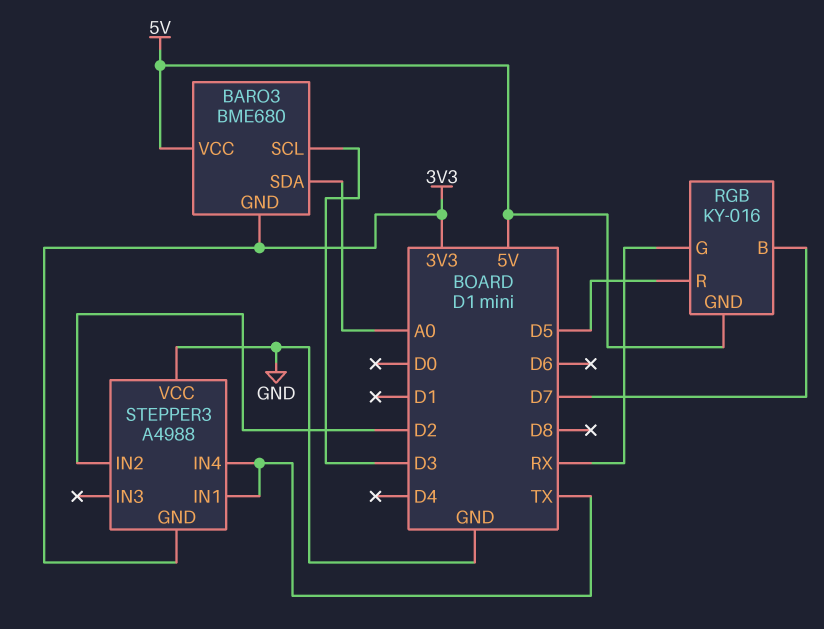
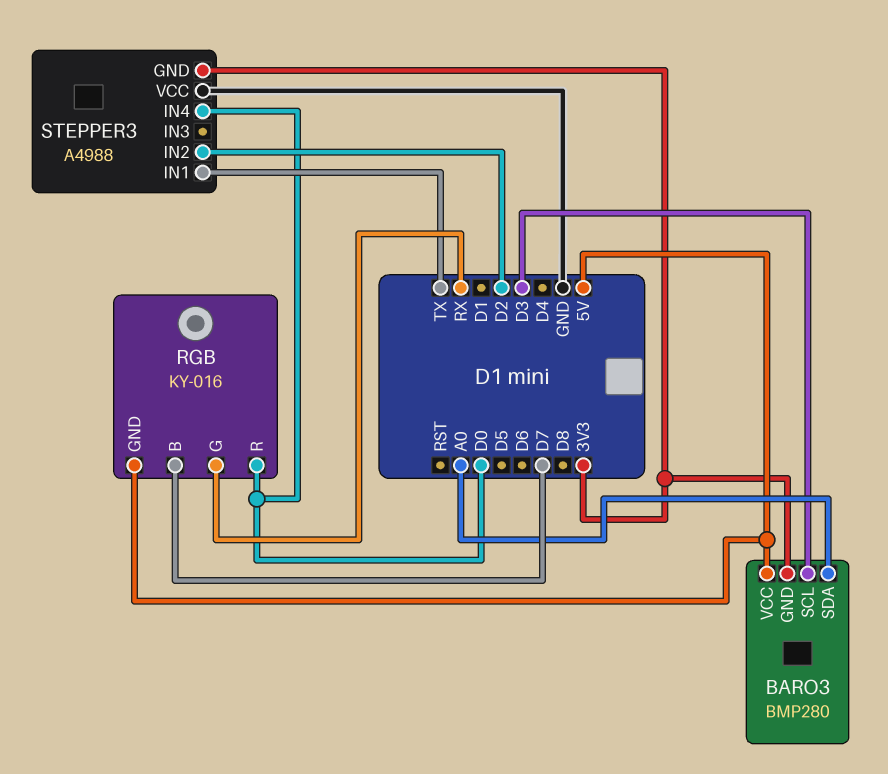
BARO3: BME680 -> BMP280
RGB pin R: D5 -> D0
STEPPER3 pin IN4: TX -> D0

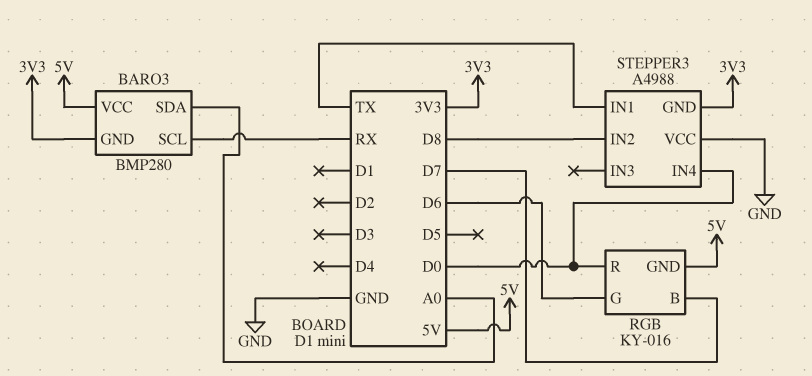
BARO3 pin SCL: D3 -> RX
RGB pin G: RX -> D6
STEPPER3 pin IN2: D2 -> D8

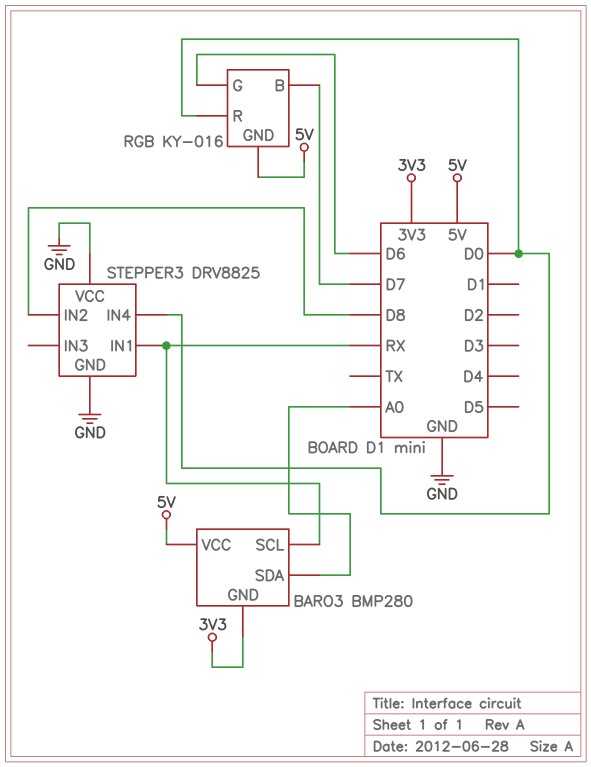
STEPPER3: A4988 -> DRV8825
STEPPER3 pin GND: 3V3 -> GND
STEPPER3 pin IN1: TX -> RX

